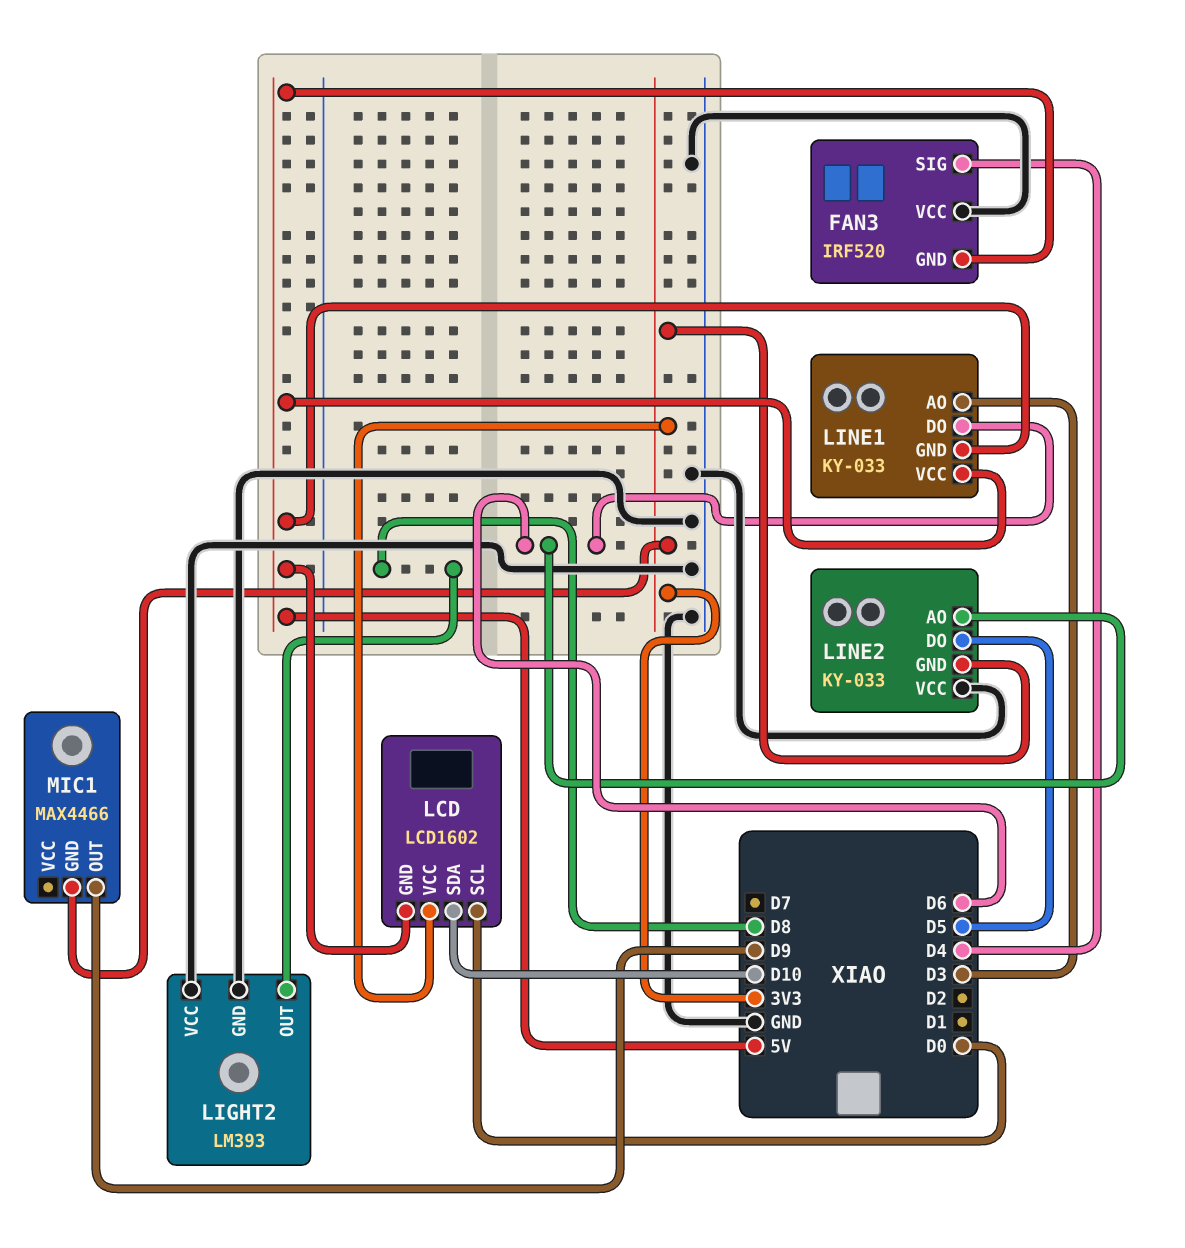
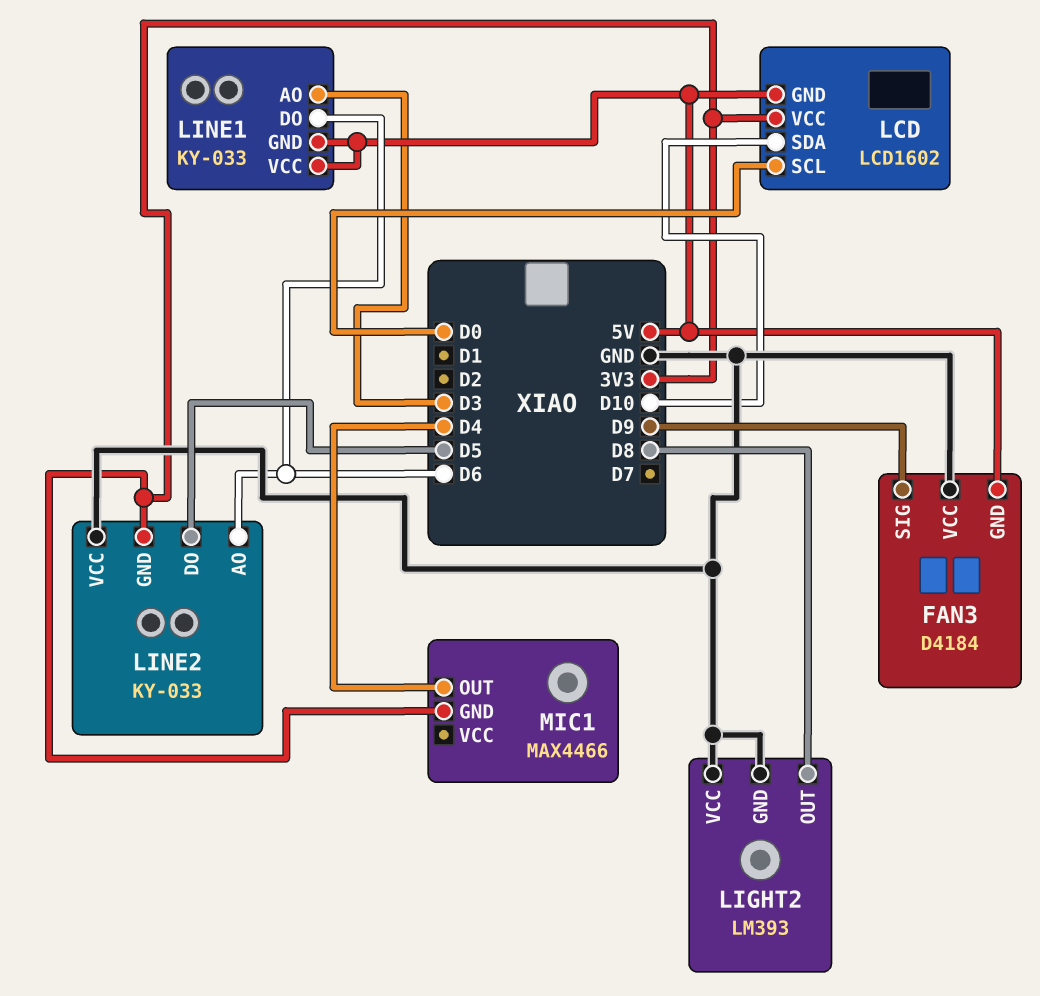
FAN3: IRF520 -> D4184
FAN3 pin SIG: D4 -> D9
MIC1 pin OUT: D9 -> D4

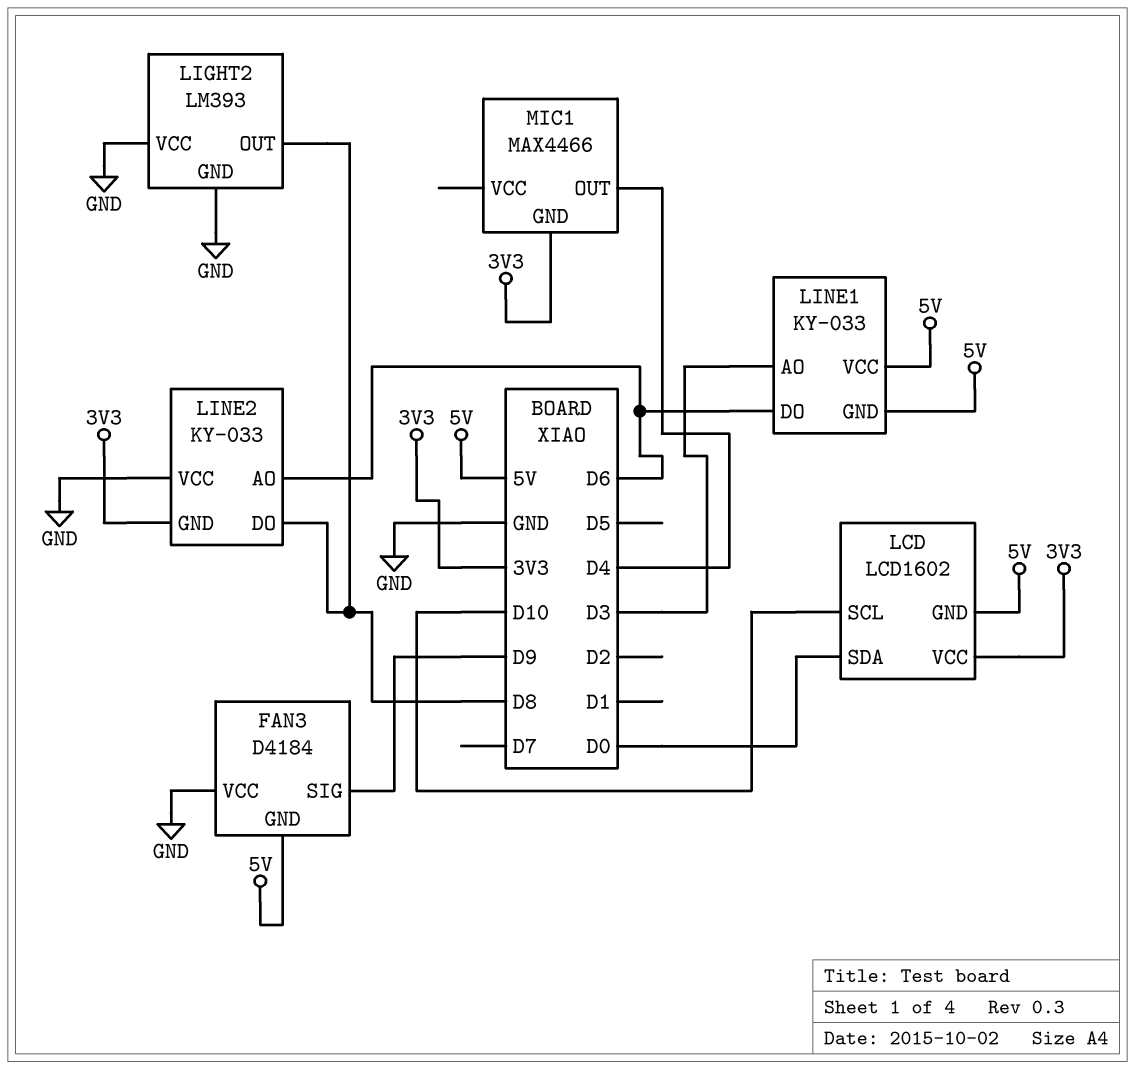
LCD pin SCL: D0 -> D10
LCD pin SDA: D10 -> D0
LINE2 pin DO: D5 -> D8

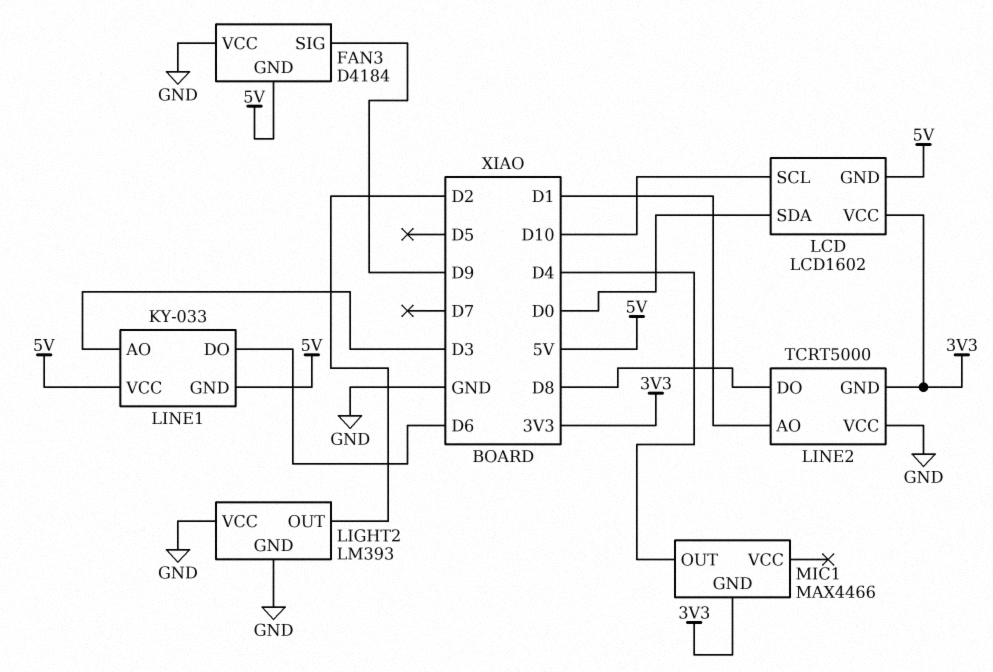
LIGHT2 pin OUT: D8 -> D2
LINE2: KY-033 -> TCRT5000
LINE2 pin AO: D6 -> D1

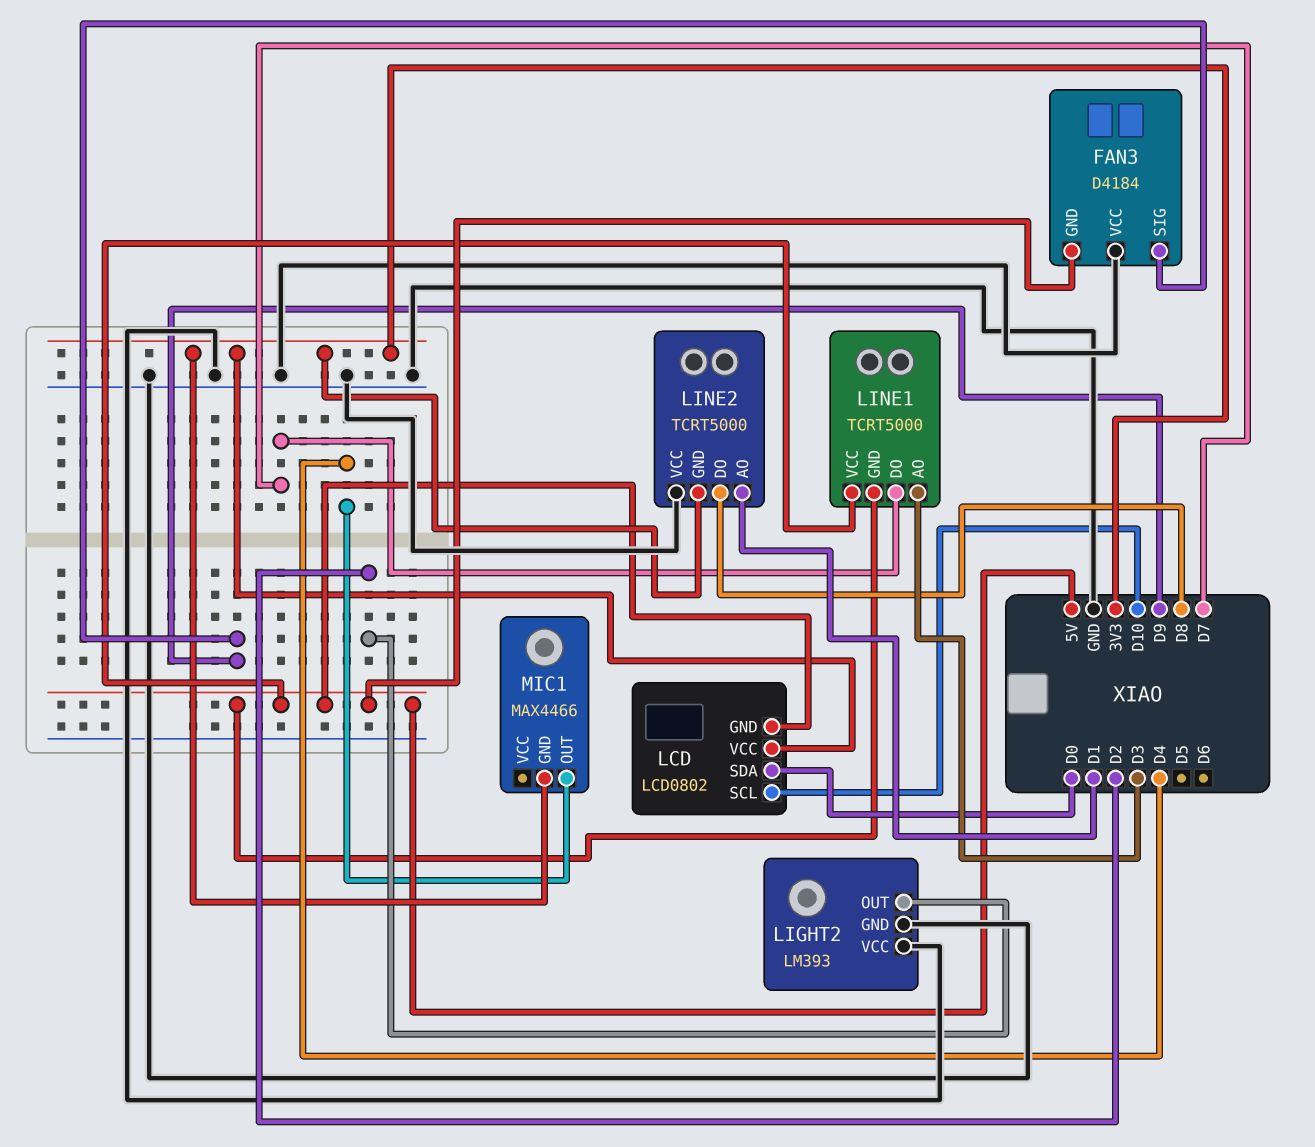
LCD: LCD1602 -> LCD0802
LINE1: KY-033 -> TCRT5000
LINE1 pin DO: D6 -> D7

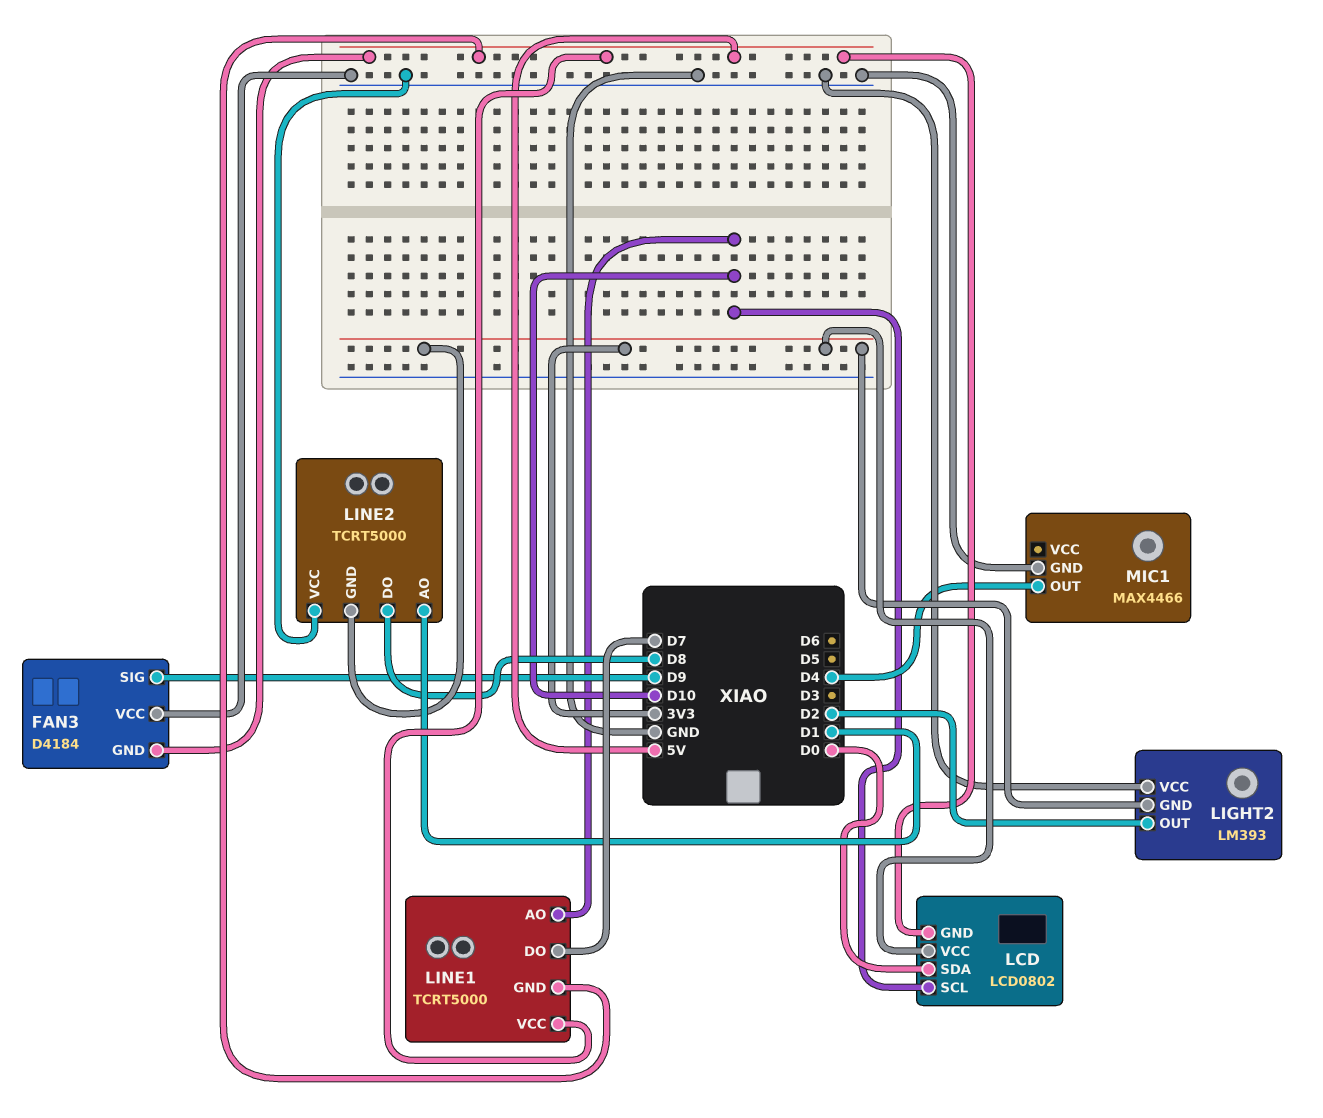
LIGHT2 pin GND: GND -> 3V3
LINE1 pin AO: D3 -> D10
MIC1 pin GND: 3V3 -> GND

